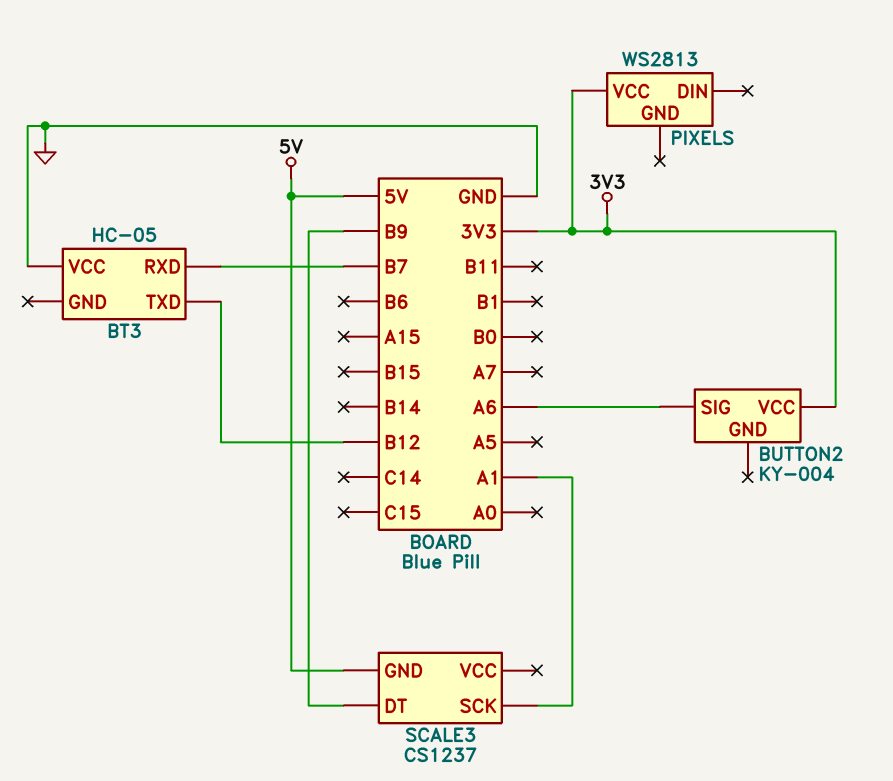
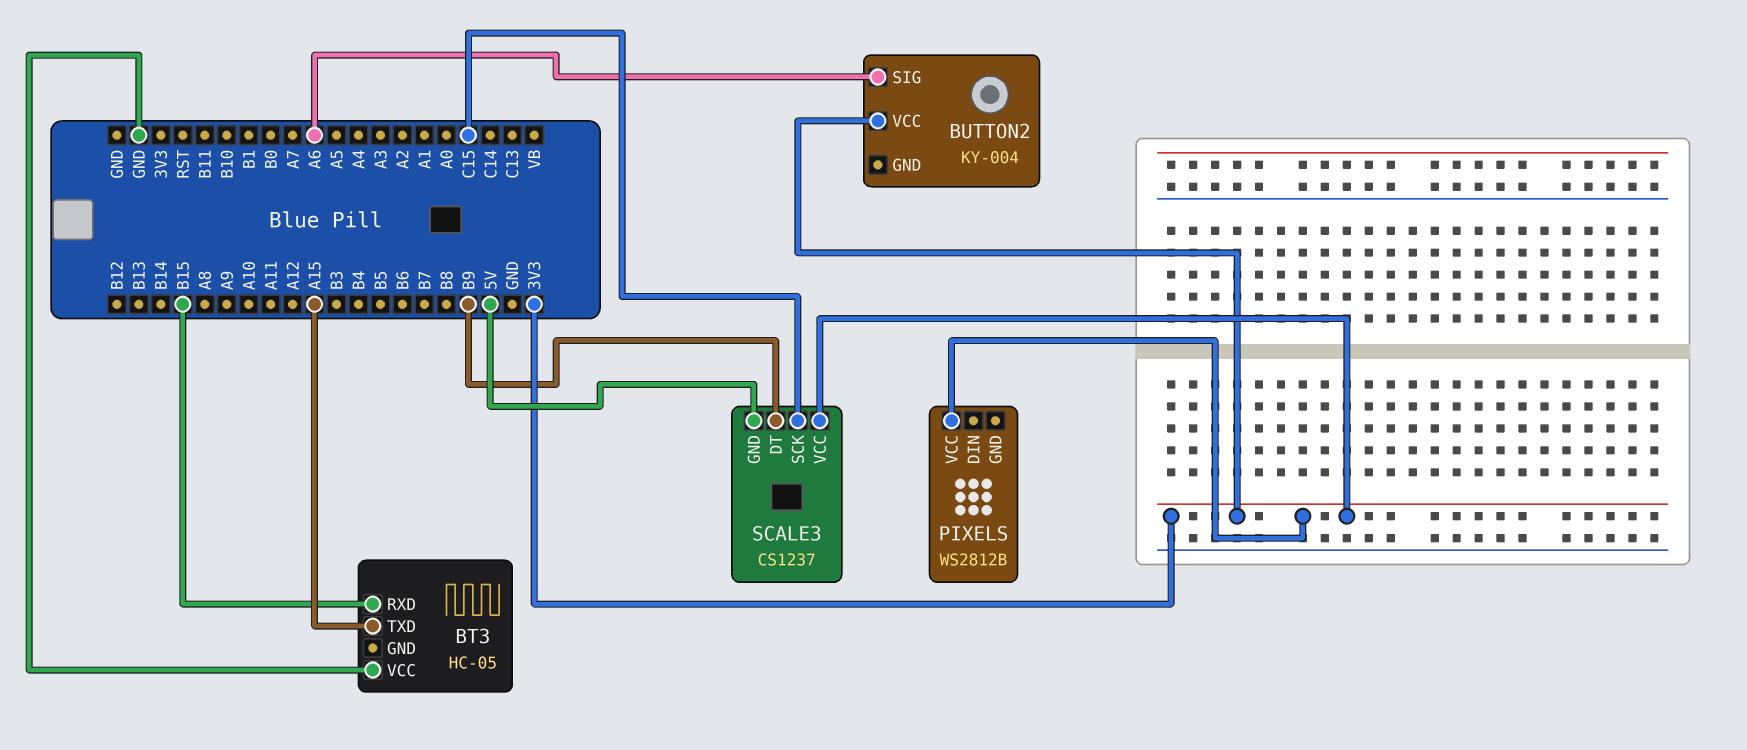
BT3 pin RXD: B7 -> B15
BT3 pin TXD: B12 -> A15
PIXELS: WS2813 -> WS2812B
SCALE3 pin SCK: A1 -> C15
SCALE3 pin VCC: none -> 3V3

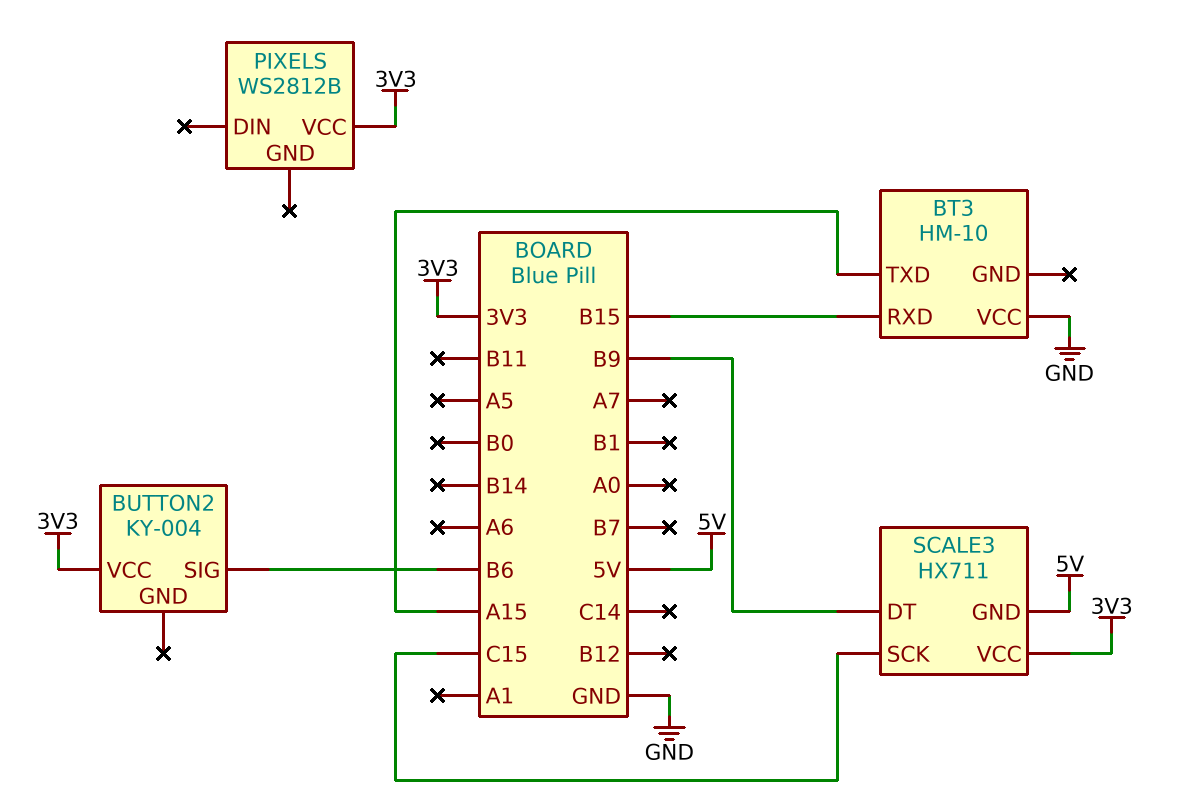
BT3: HC-05 -> HM-10
BUTTON2 pin SIG: A6 -> B6
SCALE3: CS1237 -> HX711

